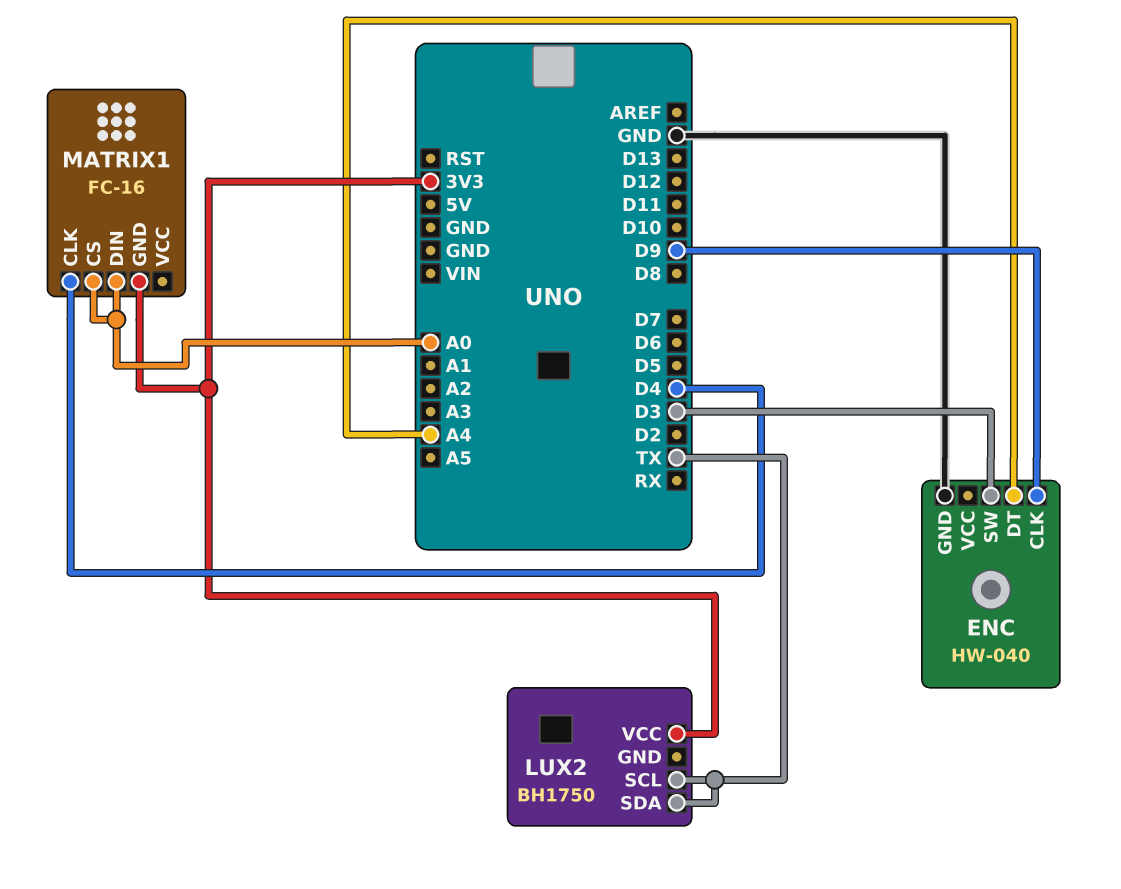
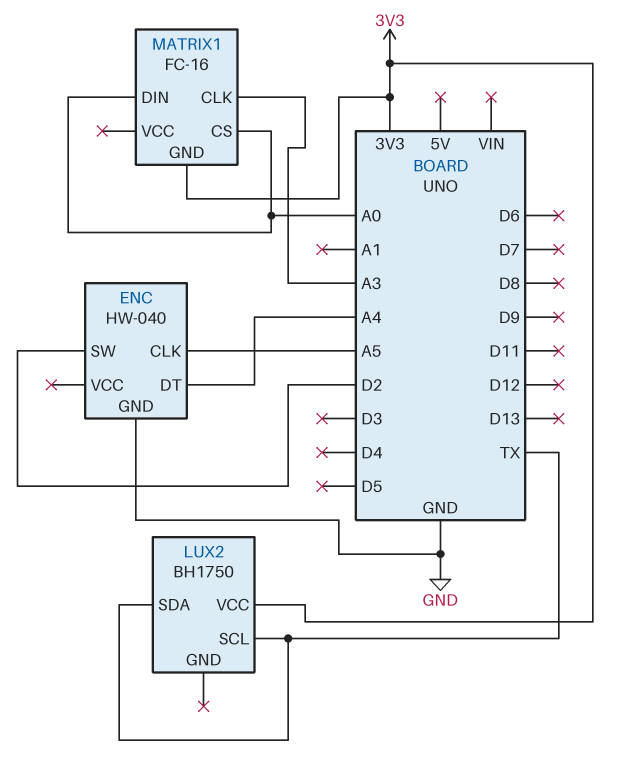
ENC pin CLK: D9 -> A5
ENC pin SW: D3 -> D2
MATRIX1 pin CLK: D4 -> A3

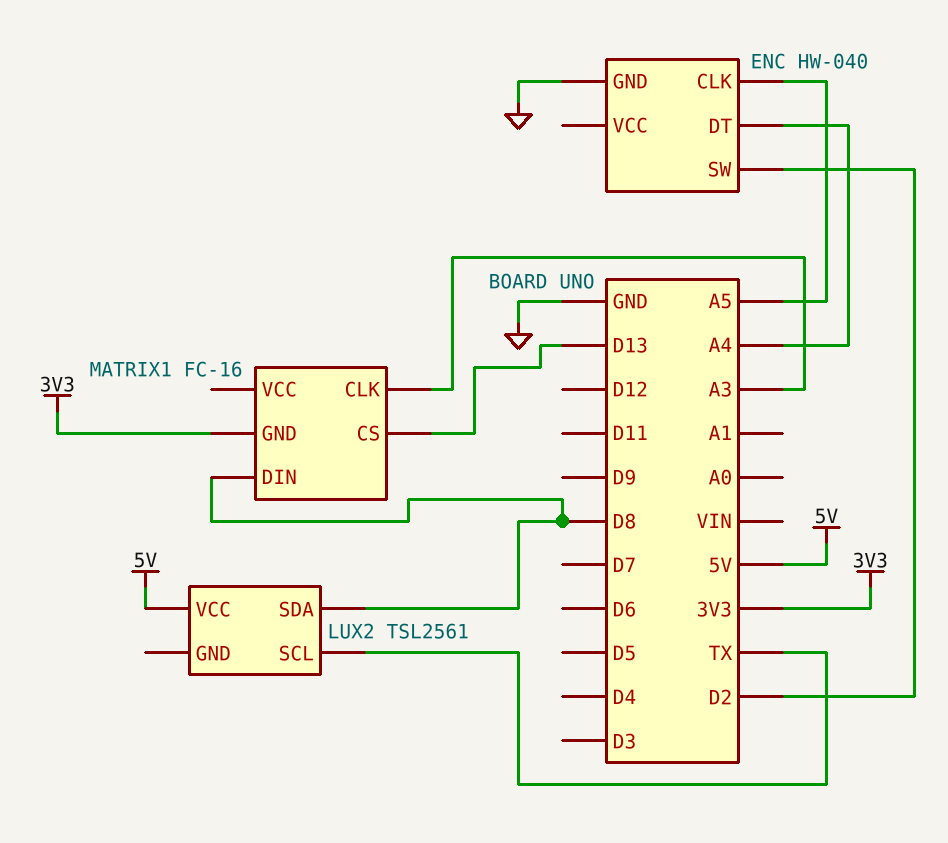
LUX2: BH1750 -> TSL2561
LUX2 pin SDA: TX -> D8
LUX2 pin VCC: 3V3 -> 5V
MATRIX1 pin CS: A0 -> D13
MATRIX1 pin DIN: A0 -> D8

